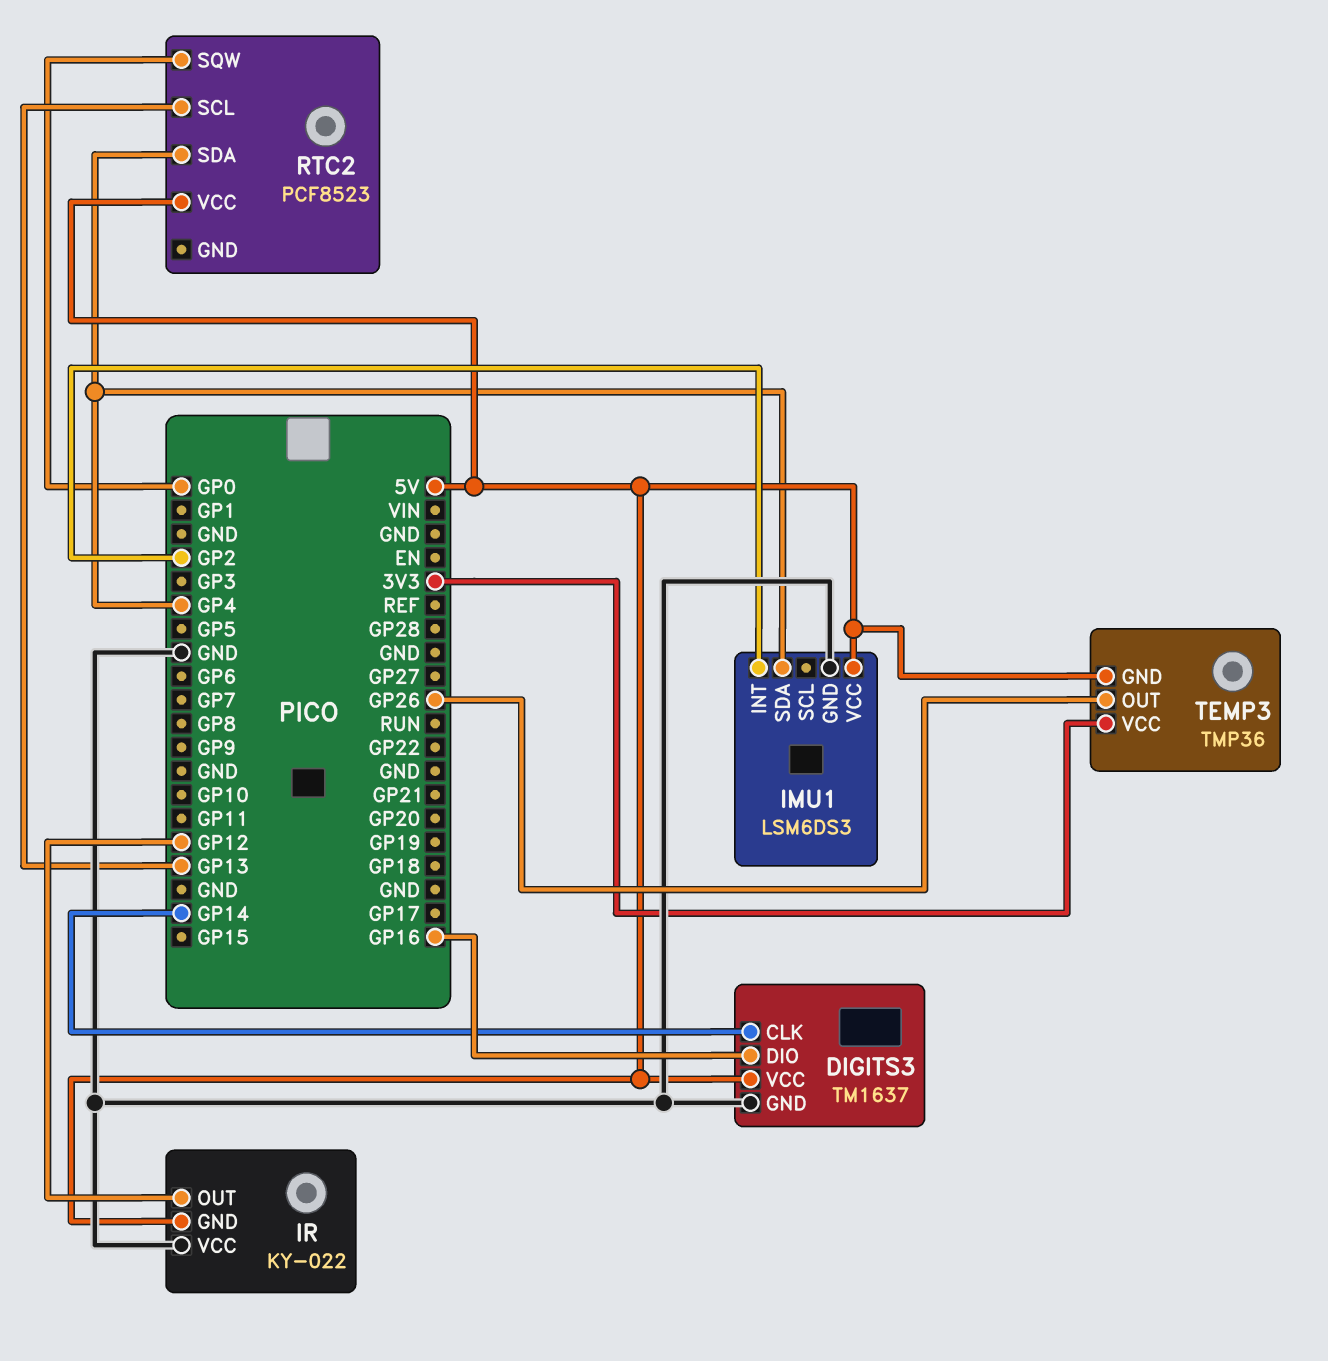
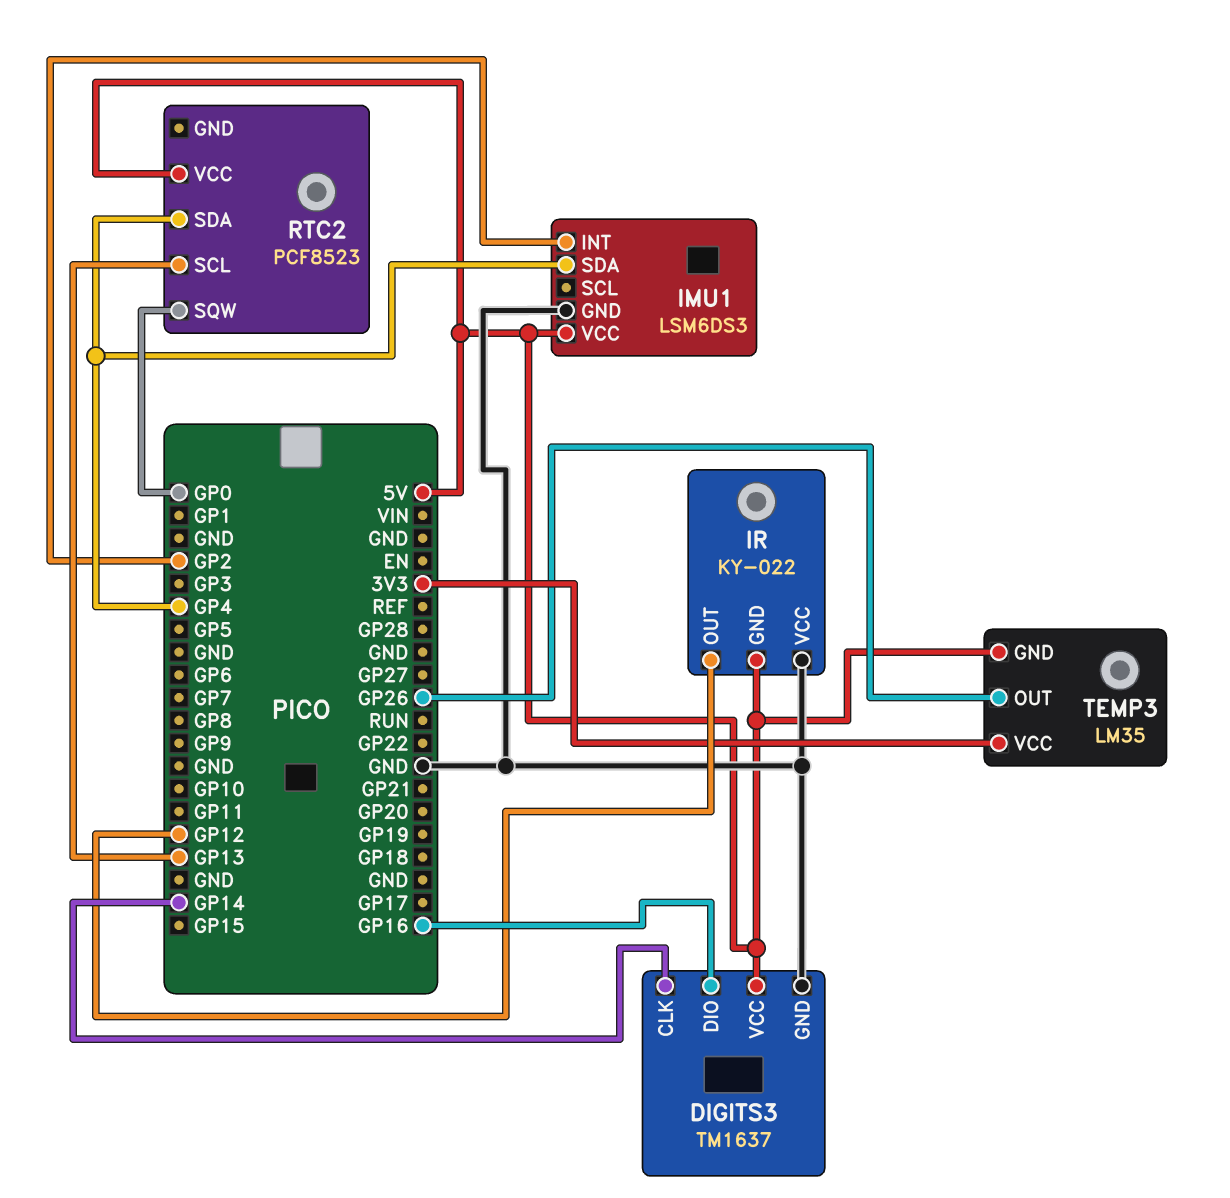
TEMP3: TMP36 -> LM35

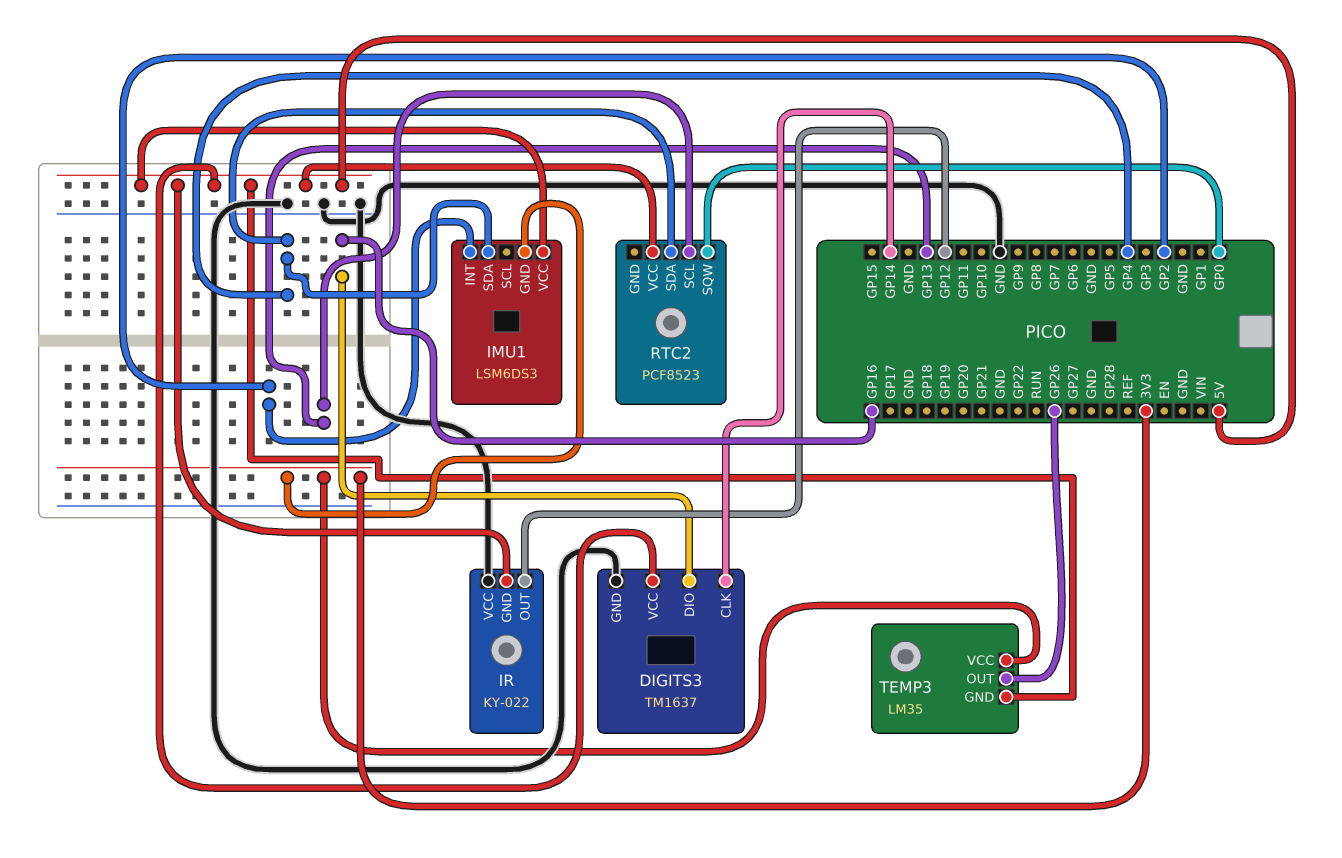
IMU1 pin GND: GND -> 3V3

